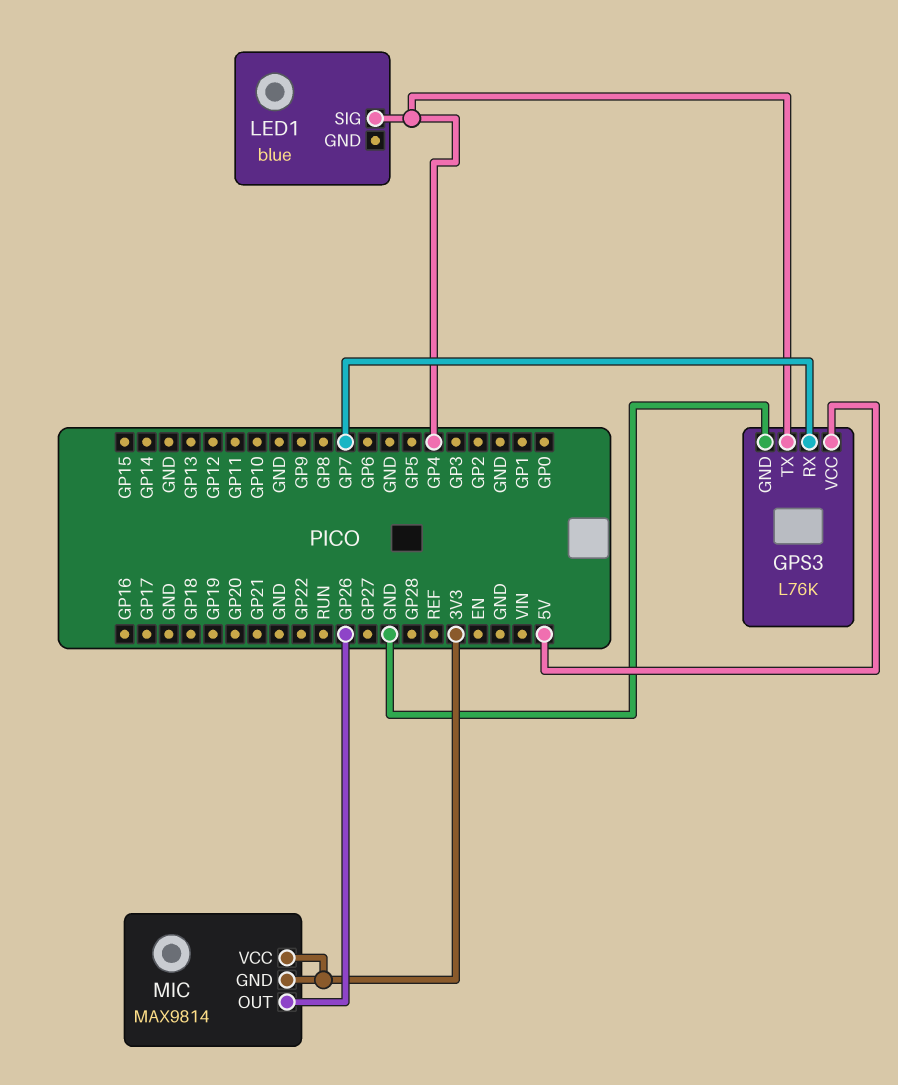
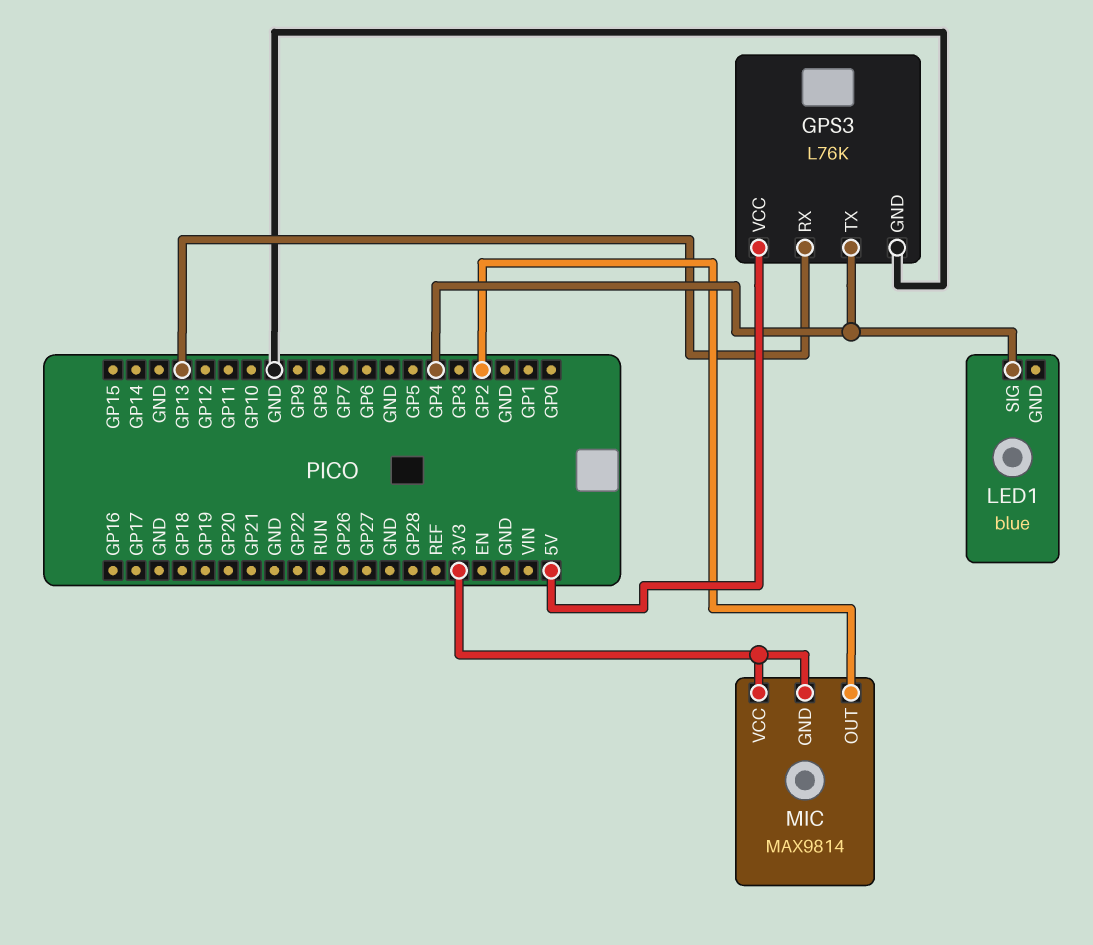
GPS3 pin RX: GP7 -> GP13
MIC pin OUT: GP26 -> GP2

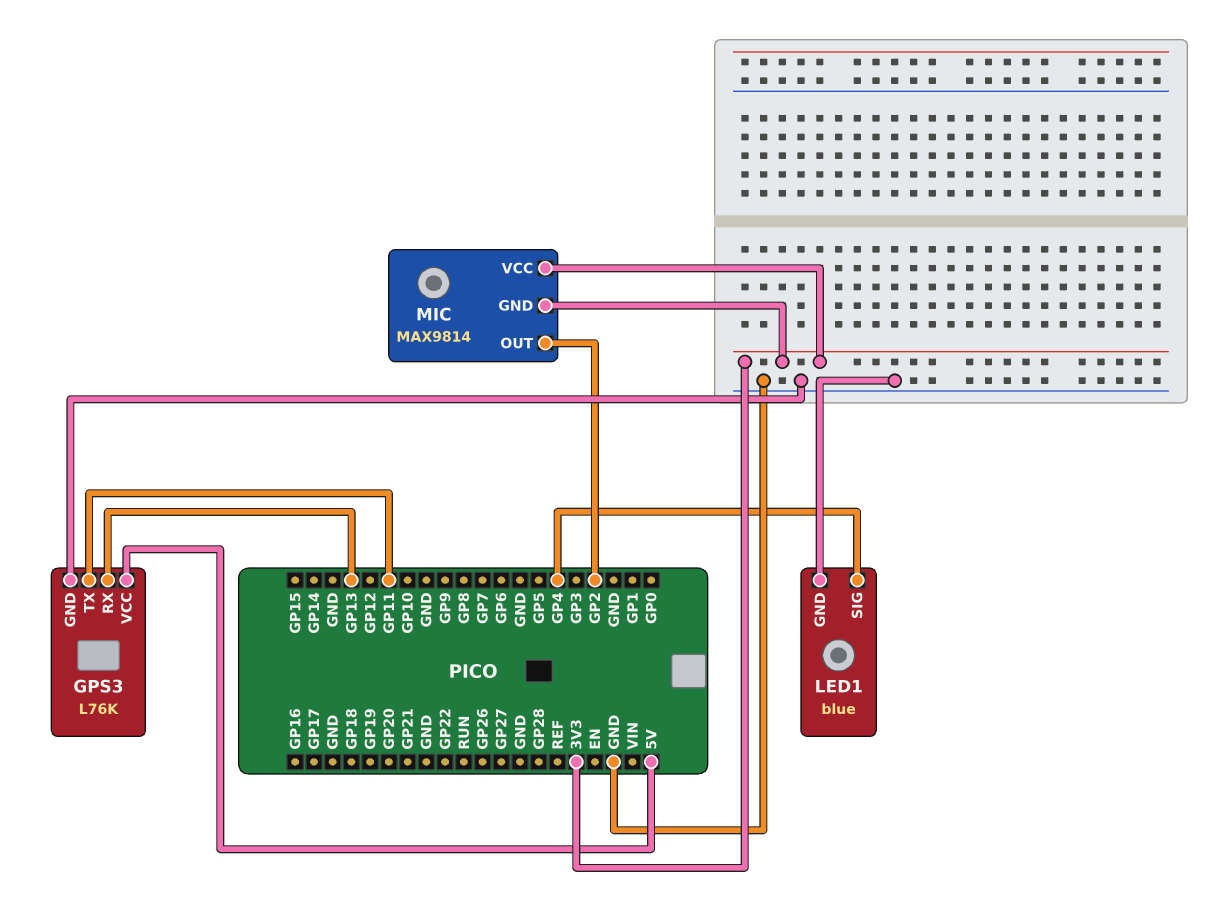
GPS3 pin TX: GP4 -> GP11
LED1 pin GND: none -> GND

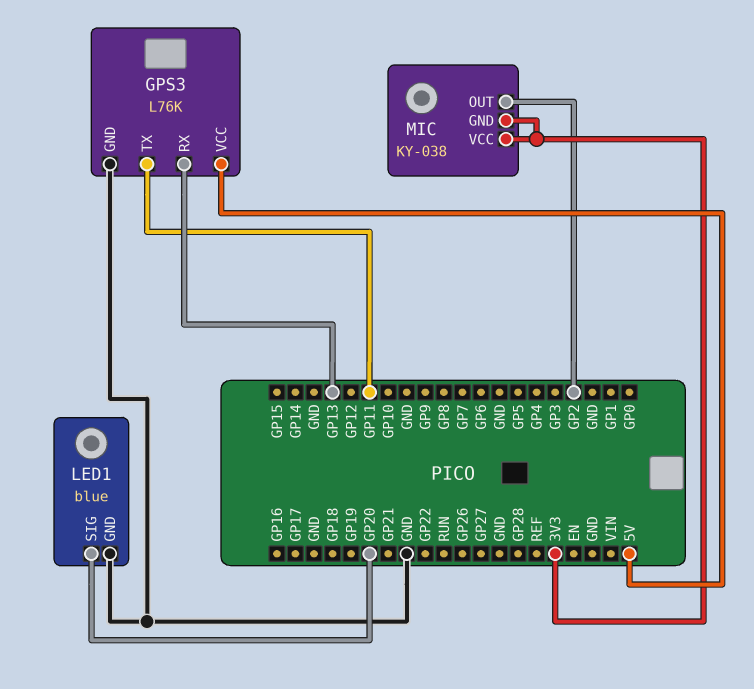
LED1 pin SIG: GP4 -> GP20
MIC: MAX9814 -> KY-038

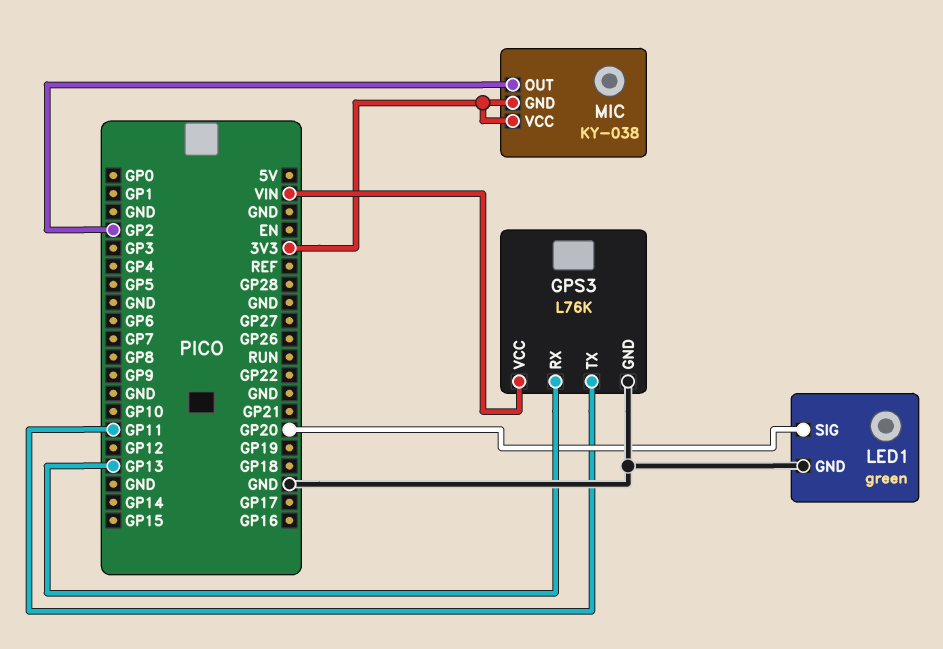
GPS3 pin VCC: 5V -> VIN
LED1: blue -> green

